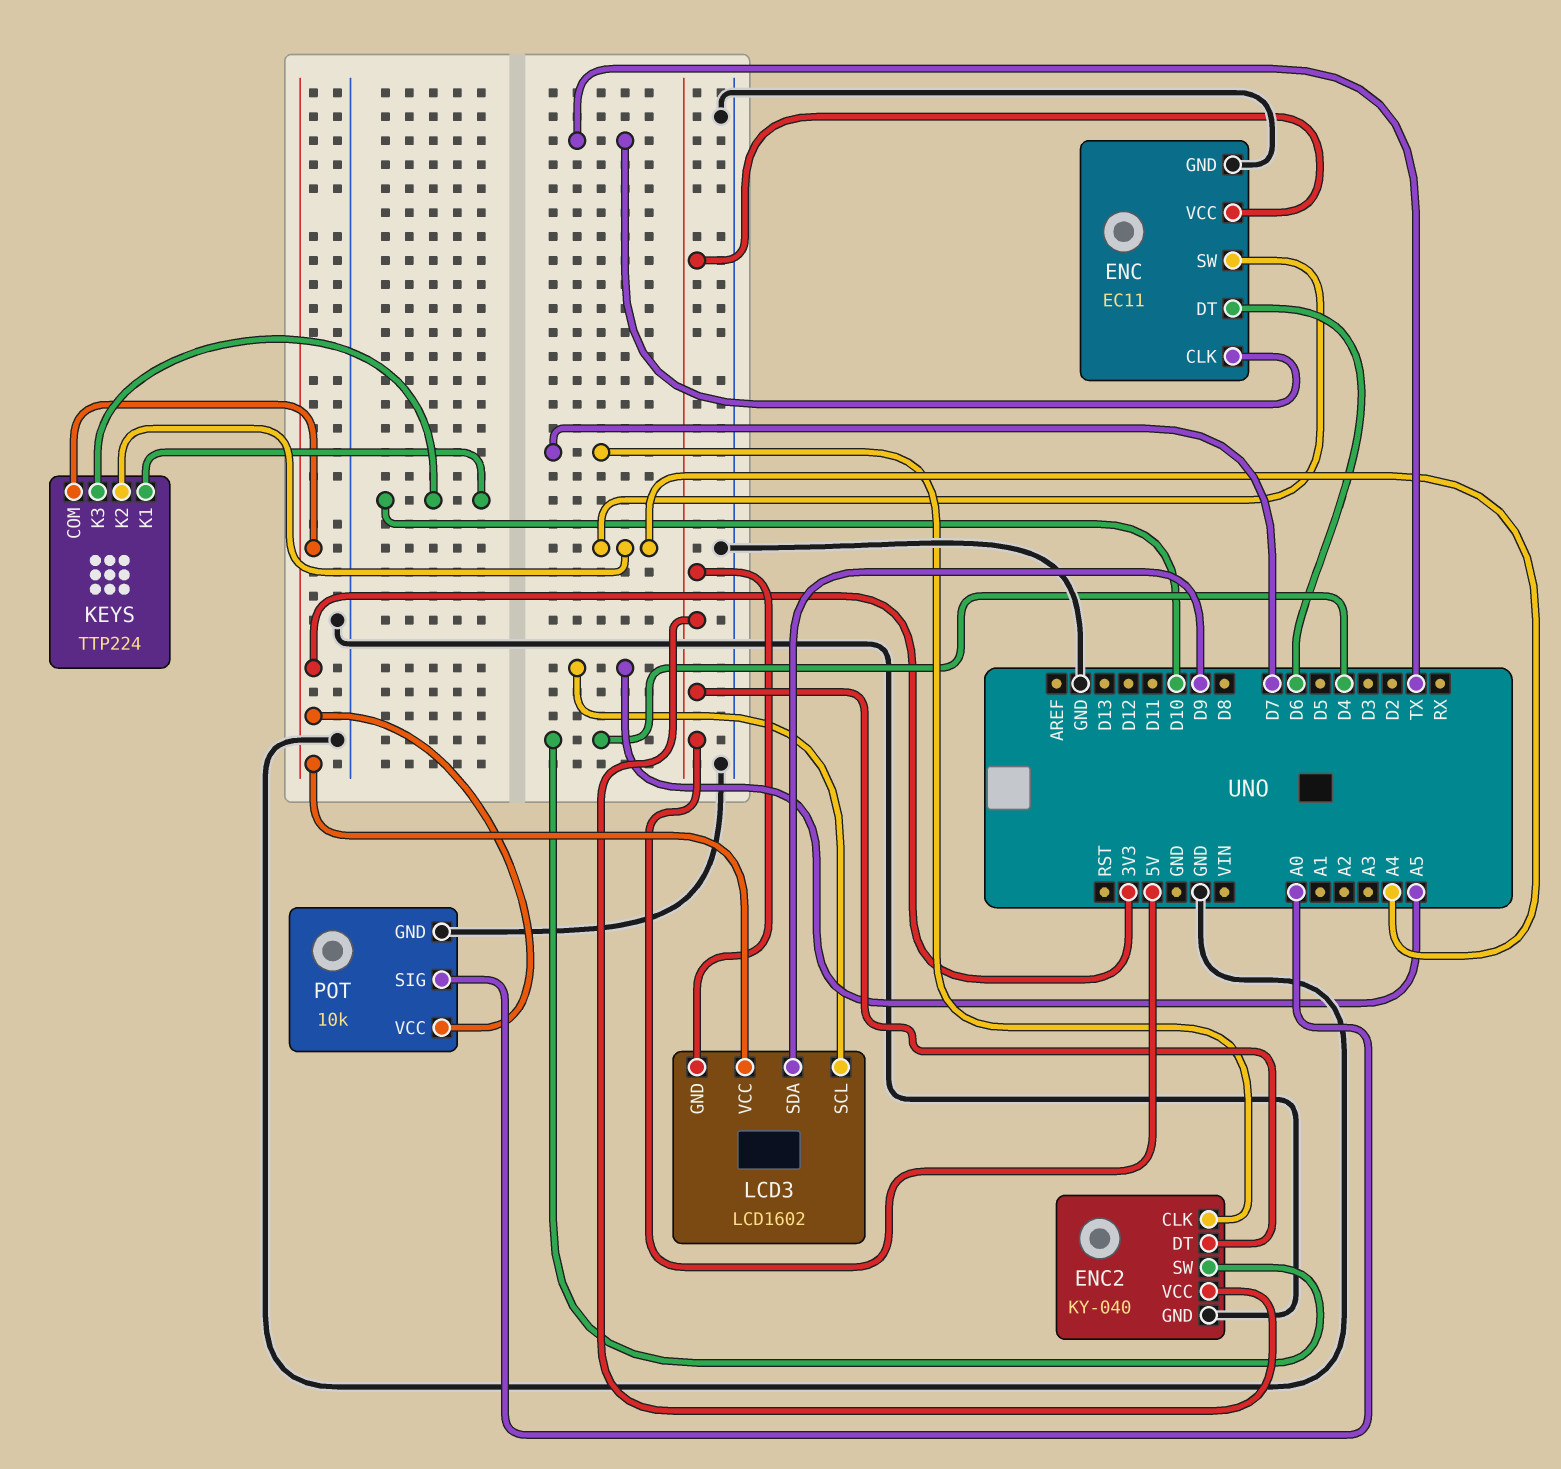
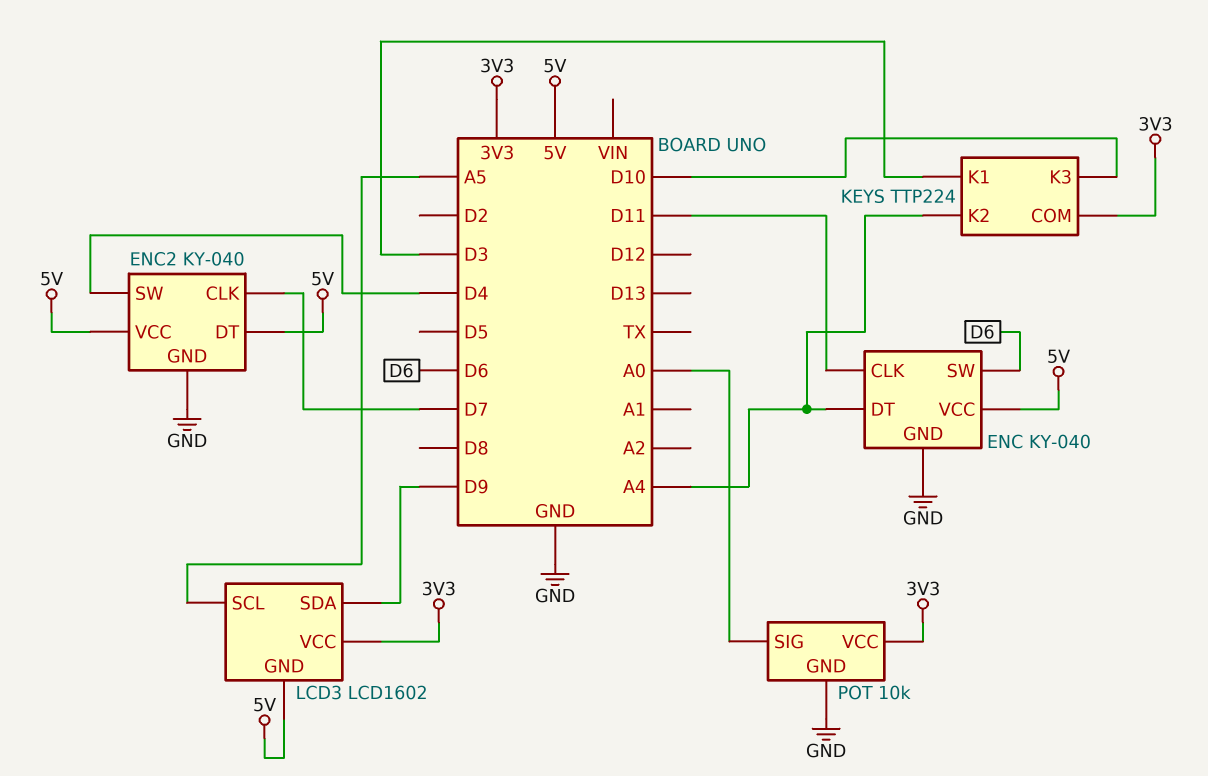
ENC: EC11 -> KY-040
ENC pin CLK: TX -> D11
ENC pin DT: D6 -> A4
ENC pin SW: A4 -> D6
KEYS pin K1: D10 -> D3

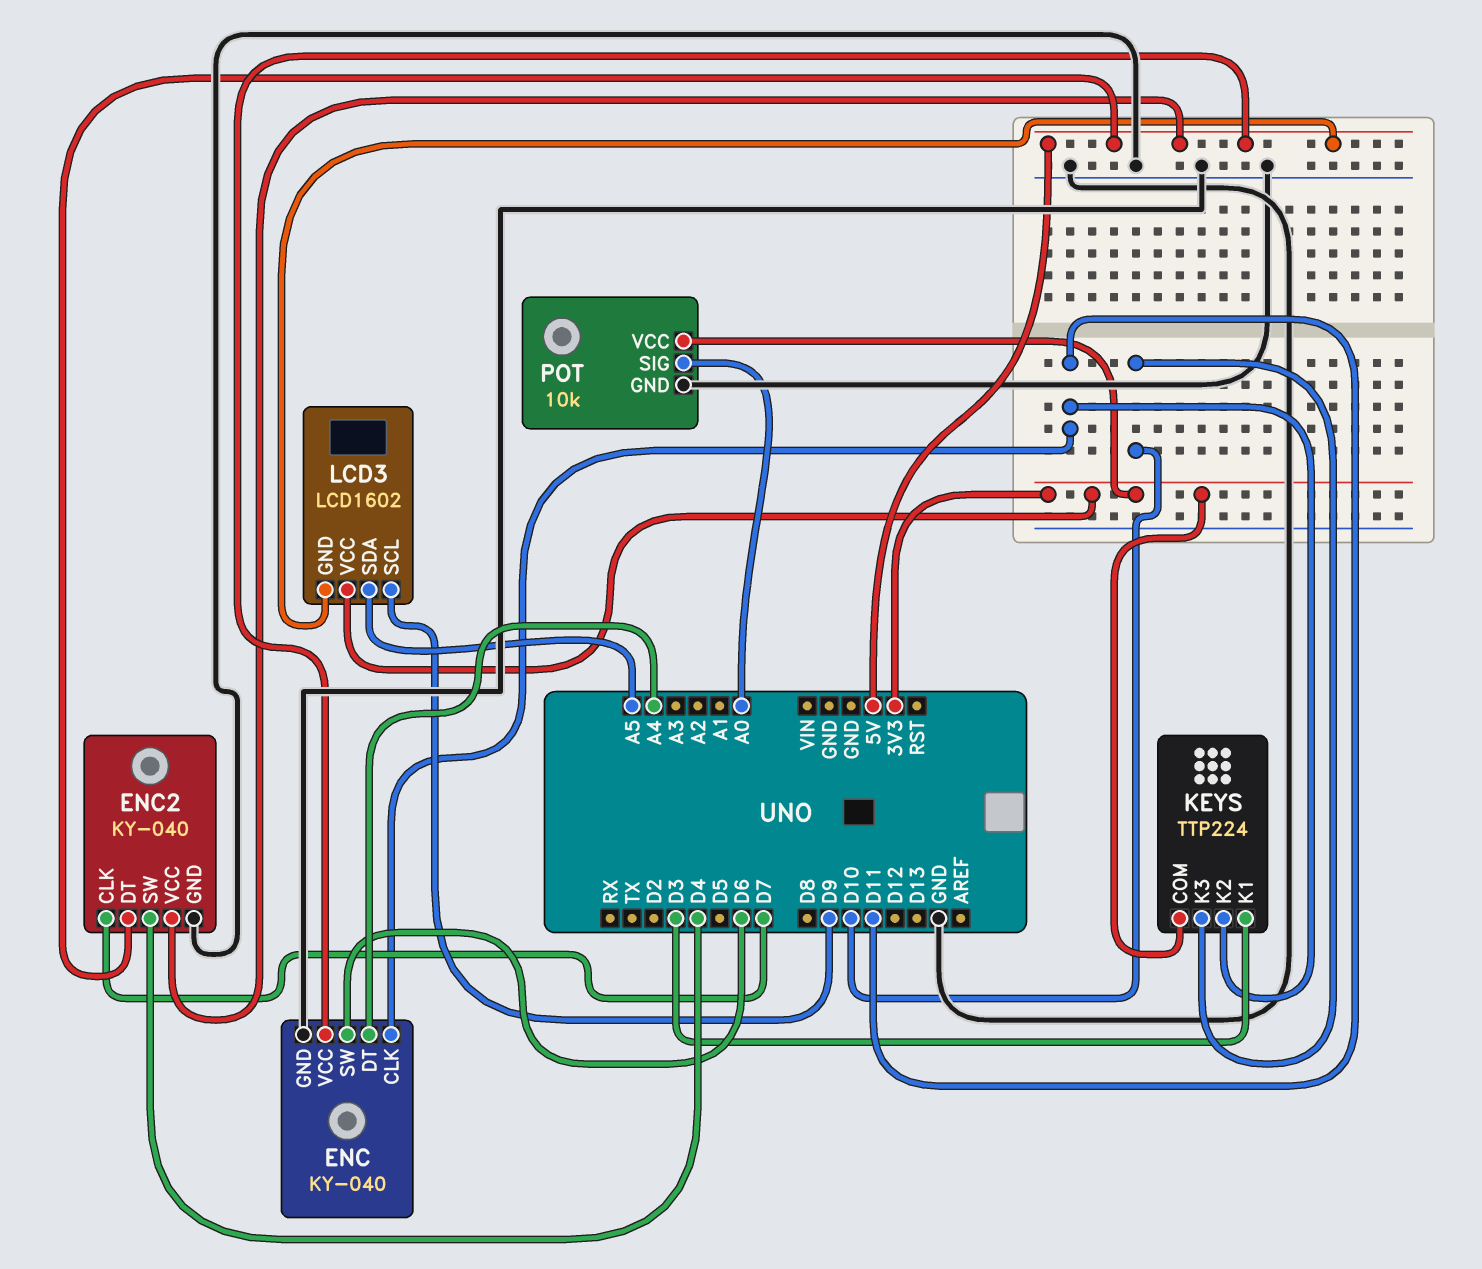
KEYS pin K2: A4 -> D11
LCD3 pin SCL: A5 -> D9
LCD3 pin SDA: D9 -> A5

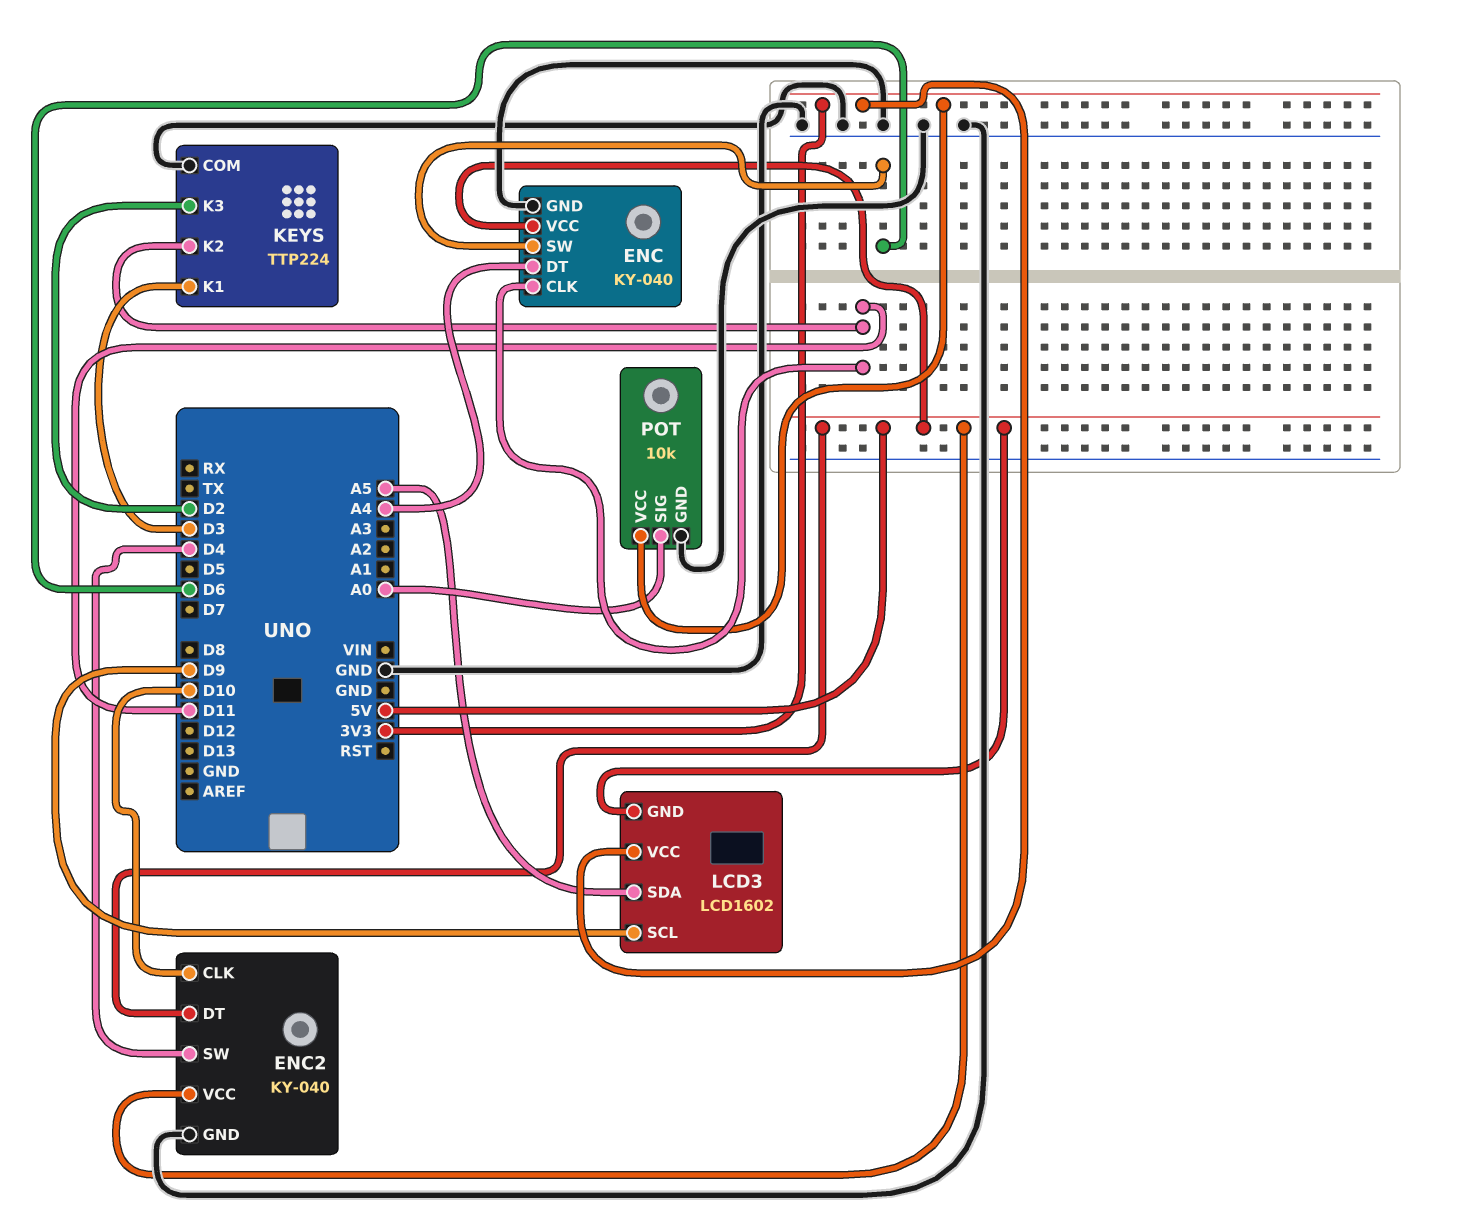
ENC2 pin CLK: D7 -> D10
KEYS pin COM: 3V3 -> GND
KEYS pin K3: D10 -> D2

